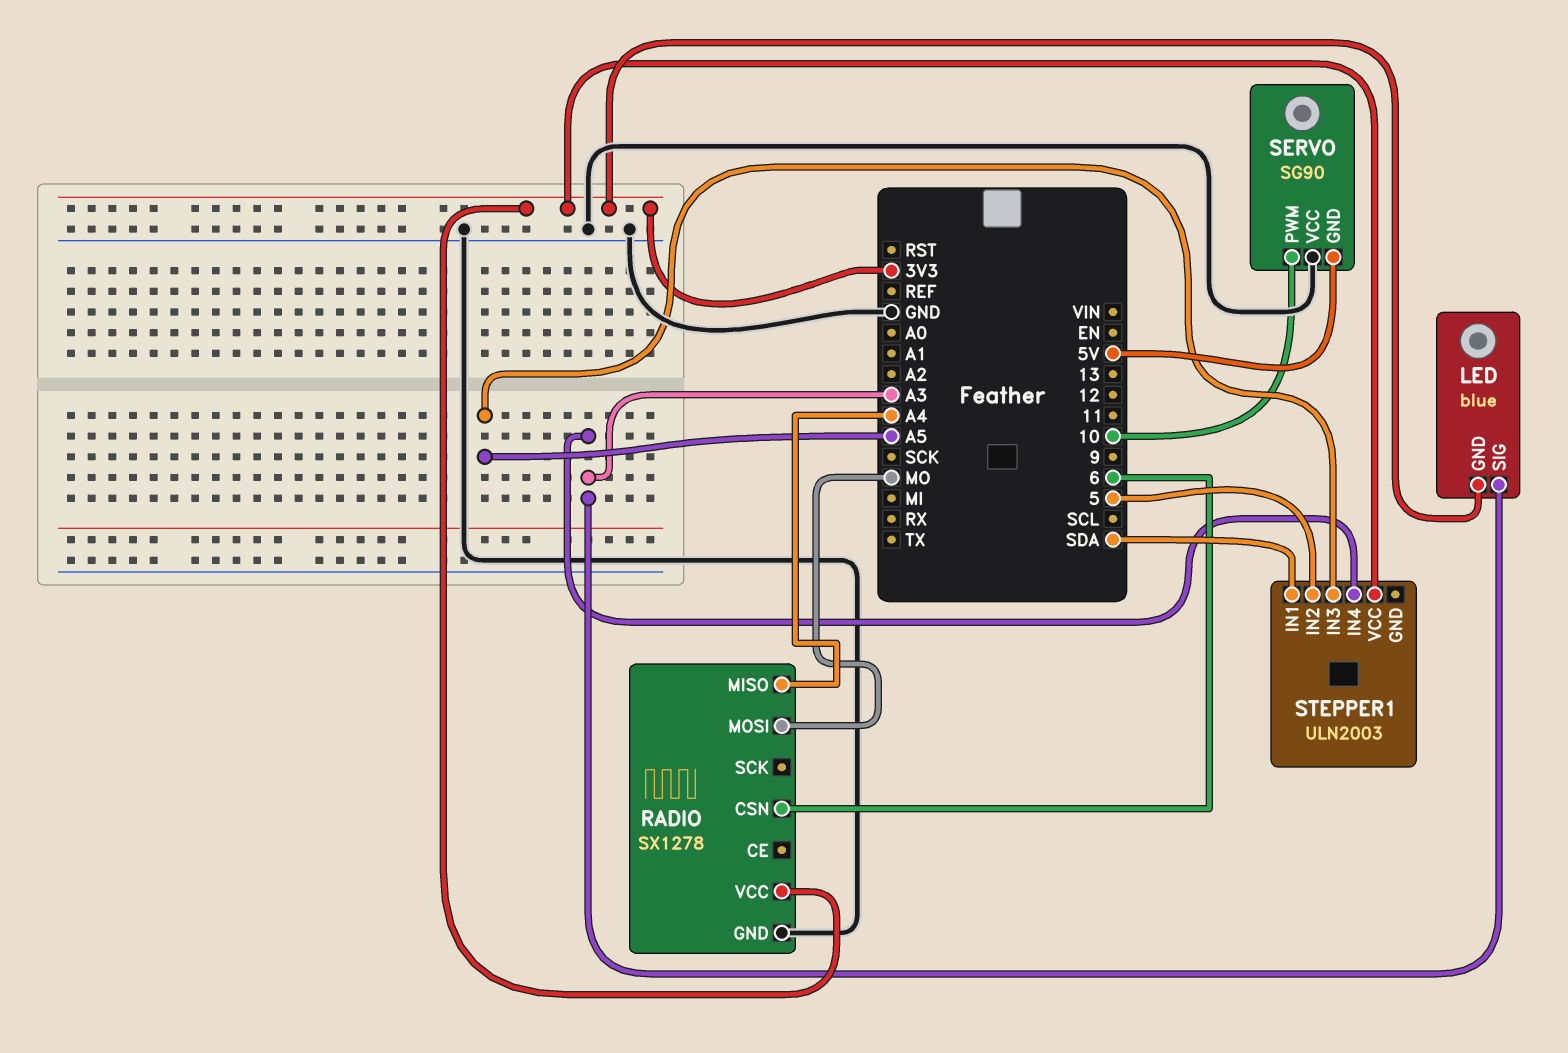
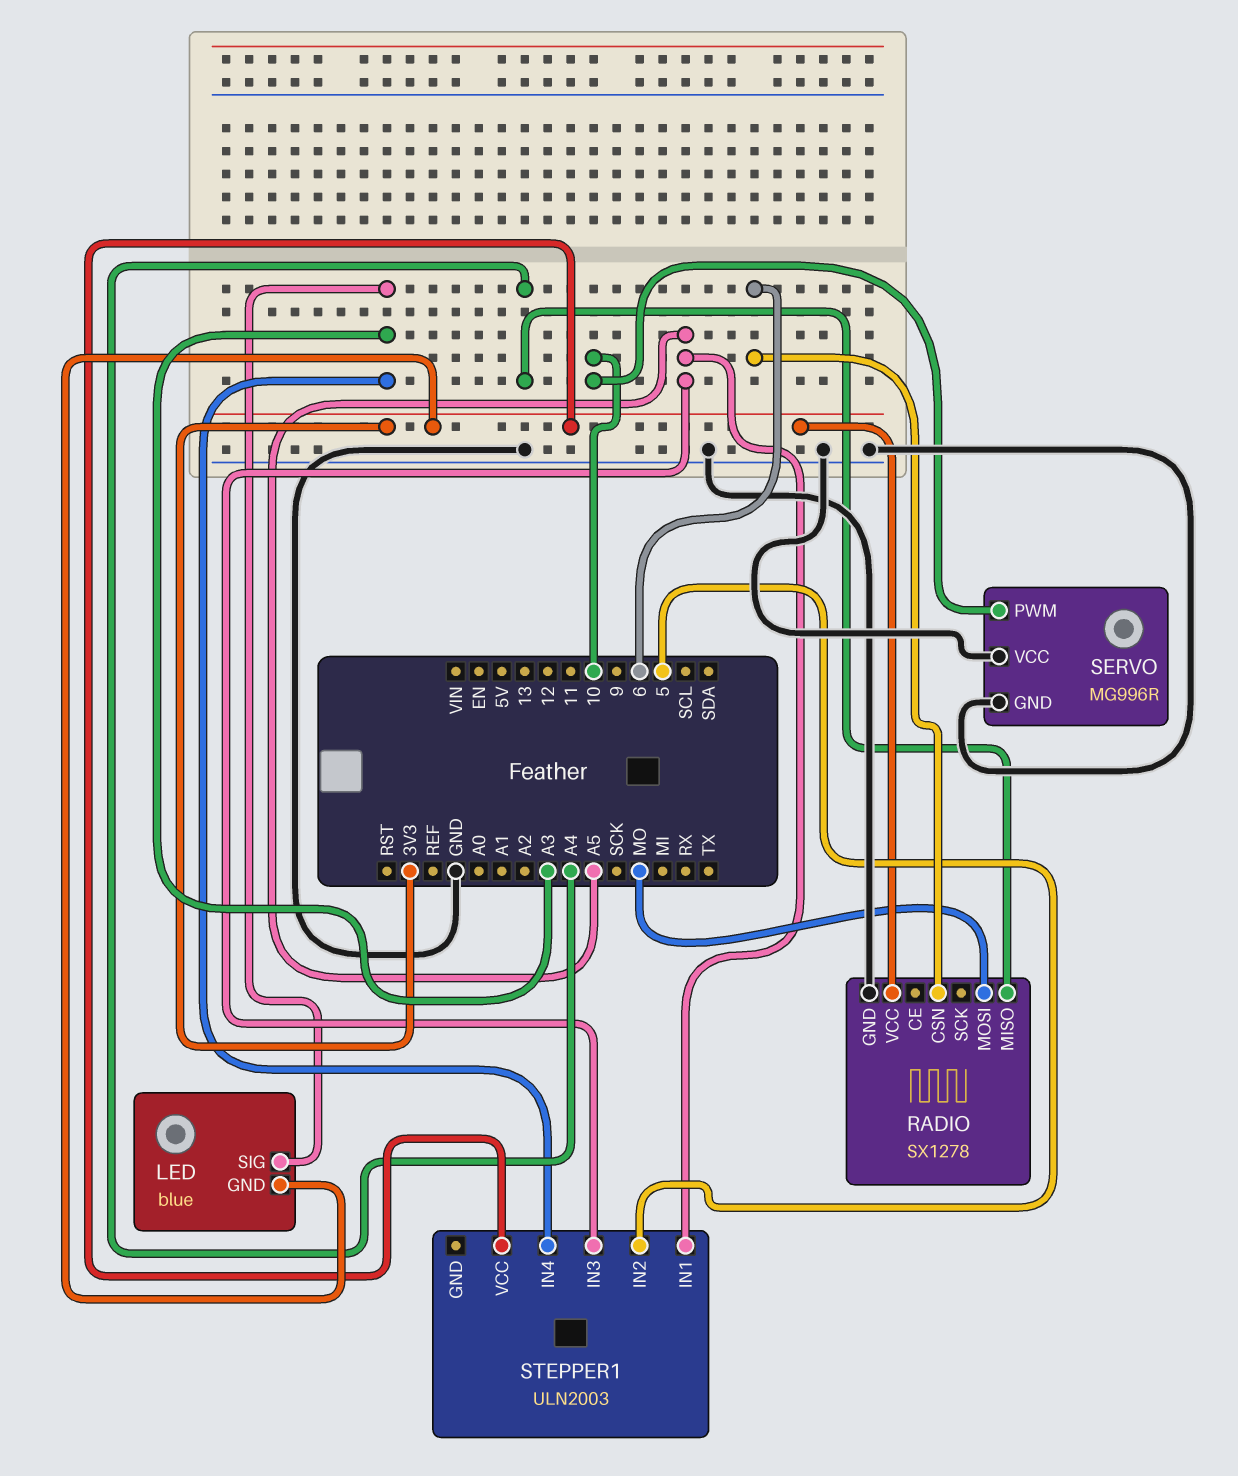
SERVO: SG90 -> MG996R
SERVO pin GND: 5V -> GND
STEPPER1 pin IN1: SDA -> A5

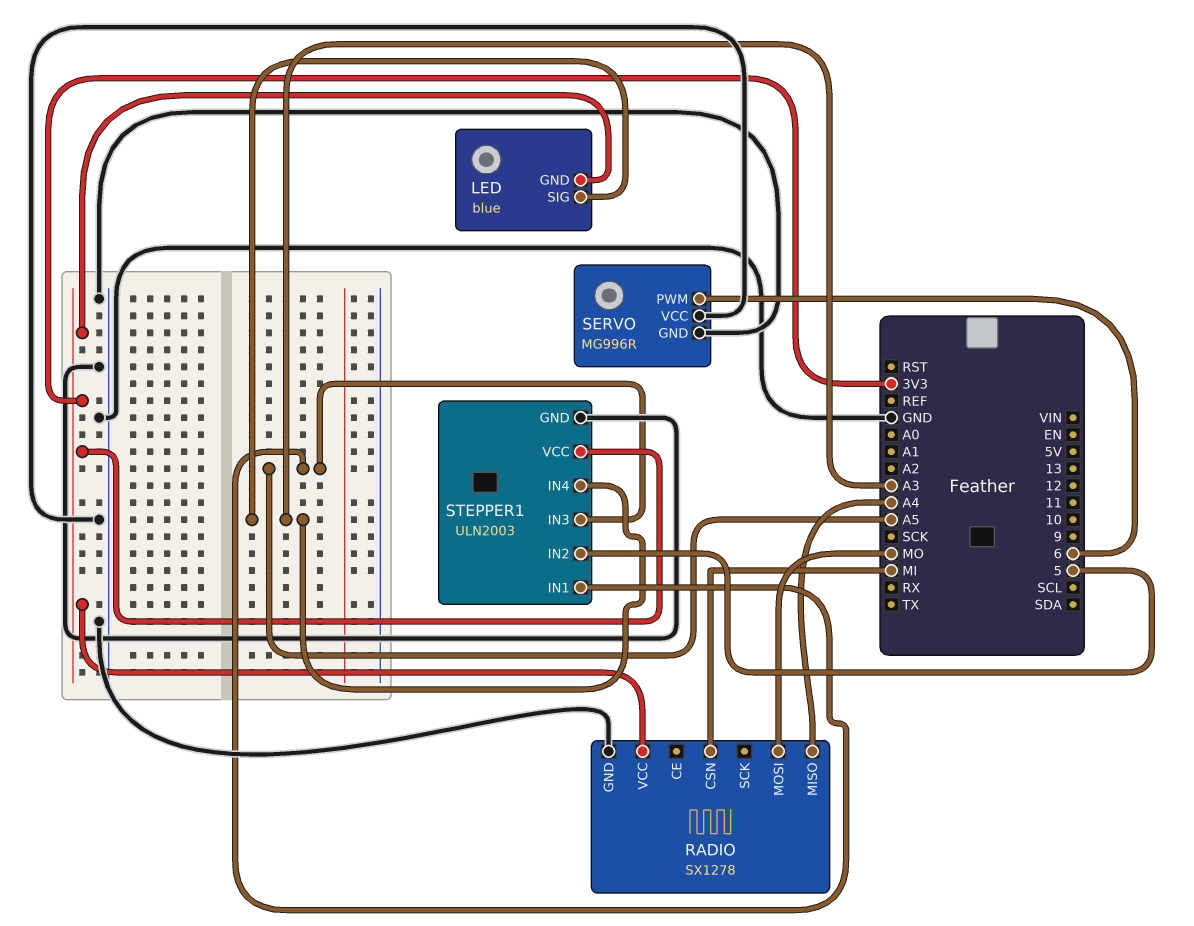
RADIO pin CSN: 6 -> MI
SERVO pin PWM: 10 -> 6
STEPPER1 pin GND: none -> GND

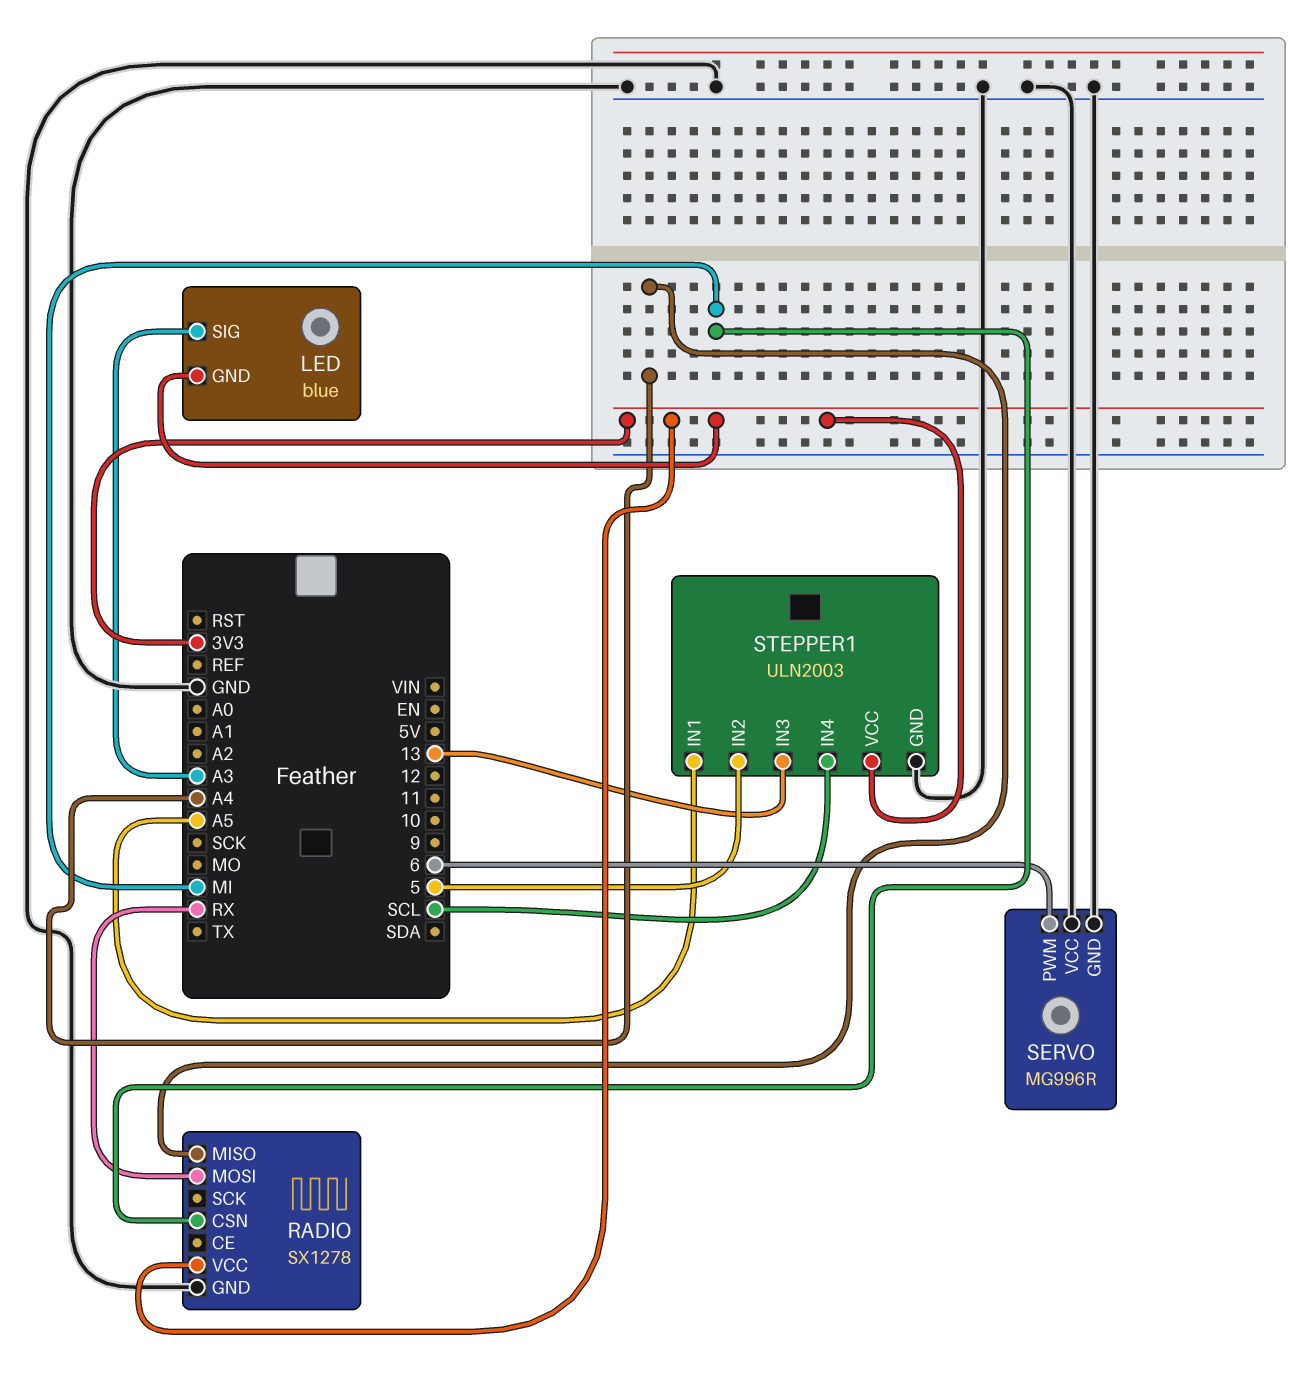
RADIO pin MOSI: MO -> RX
STEPPER1 pin IN3: A5 -> 13
STEPPER1 pin IN4: A3 -> SCL

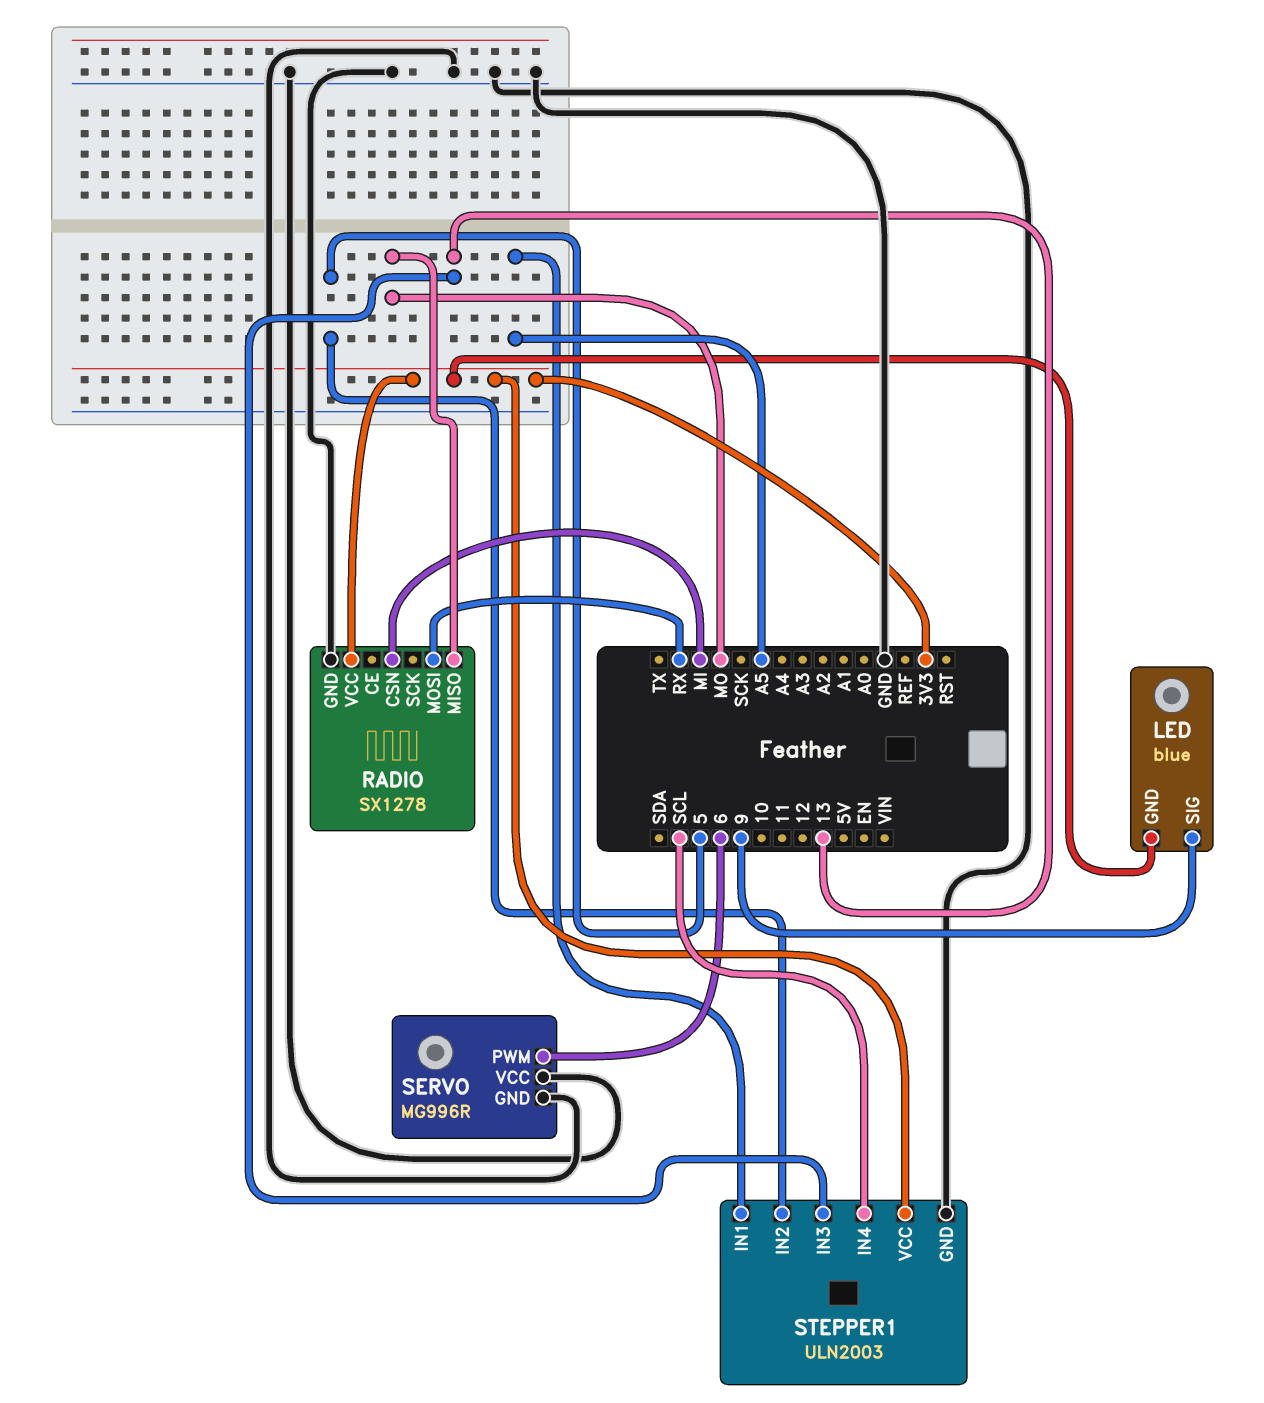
LED pin SIG: A3 -> 9
RADIO pin MISO: A4 -> MO

